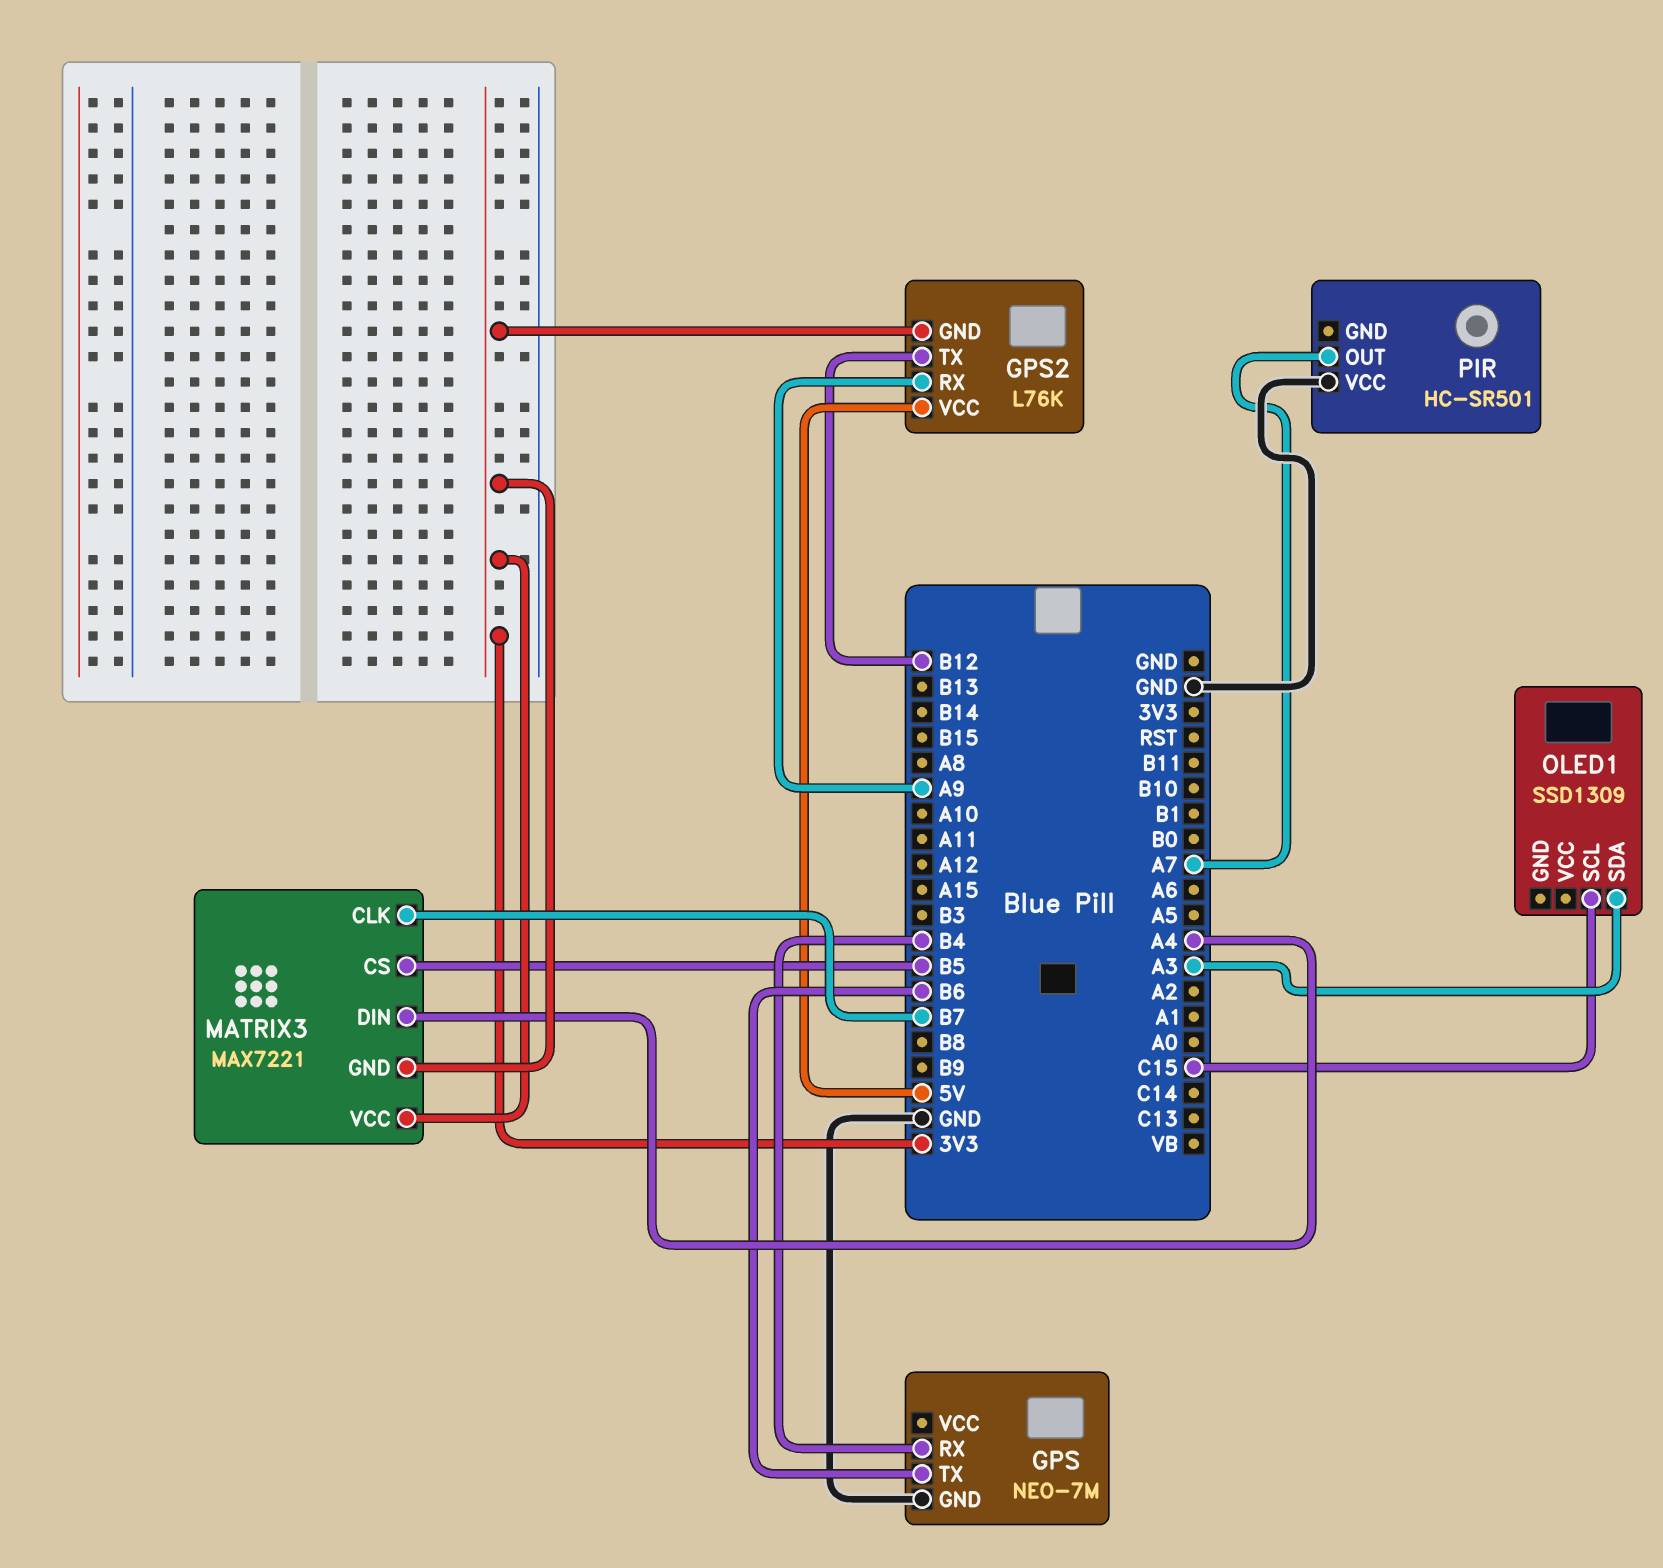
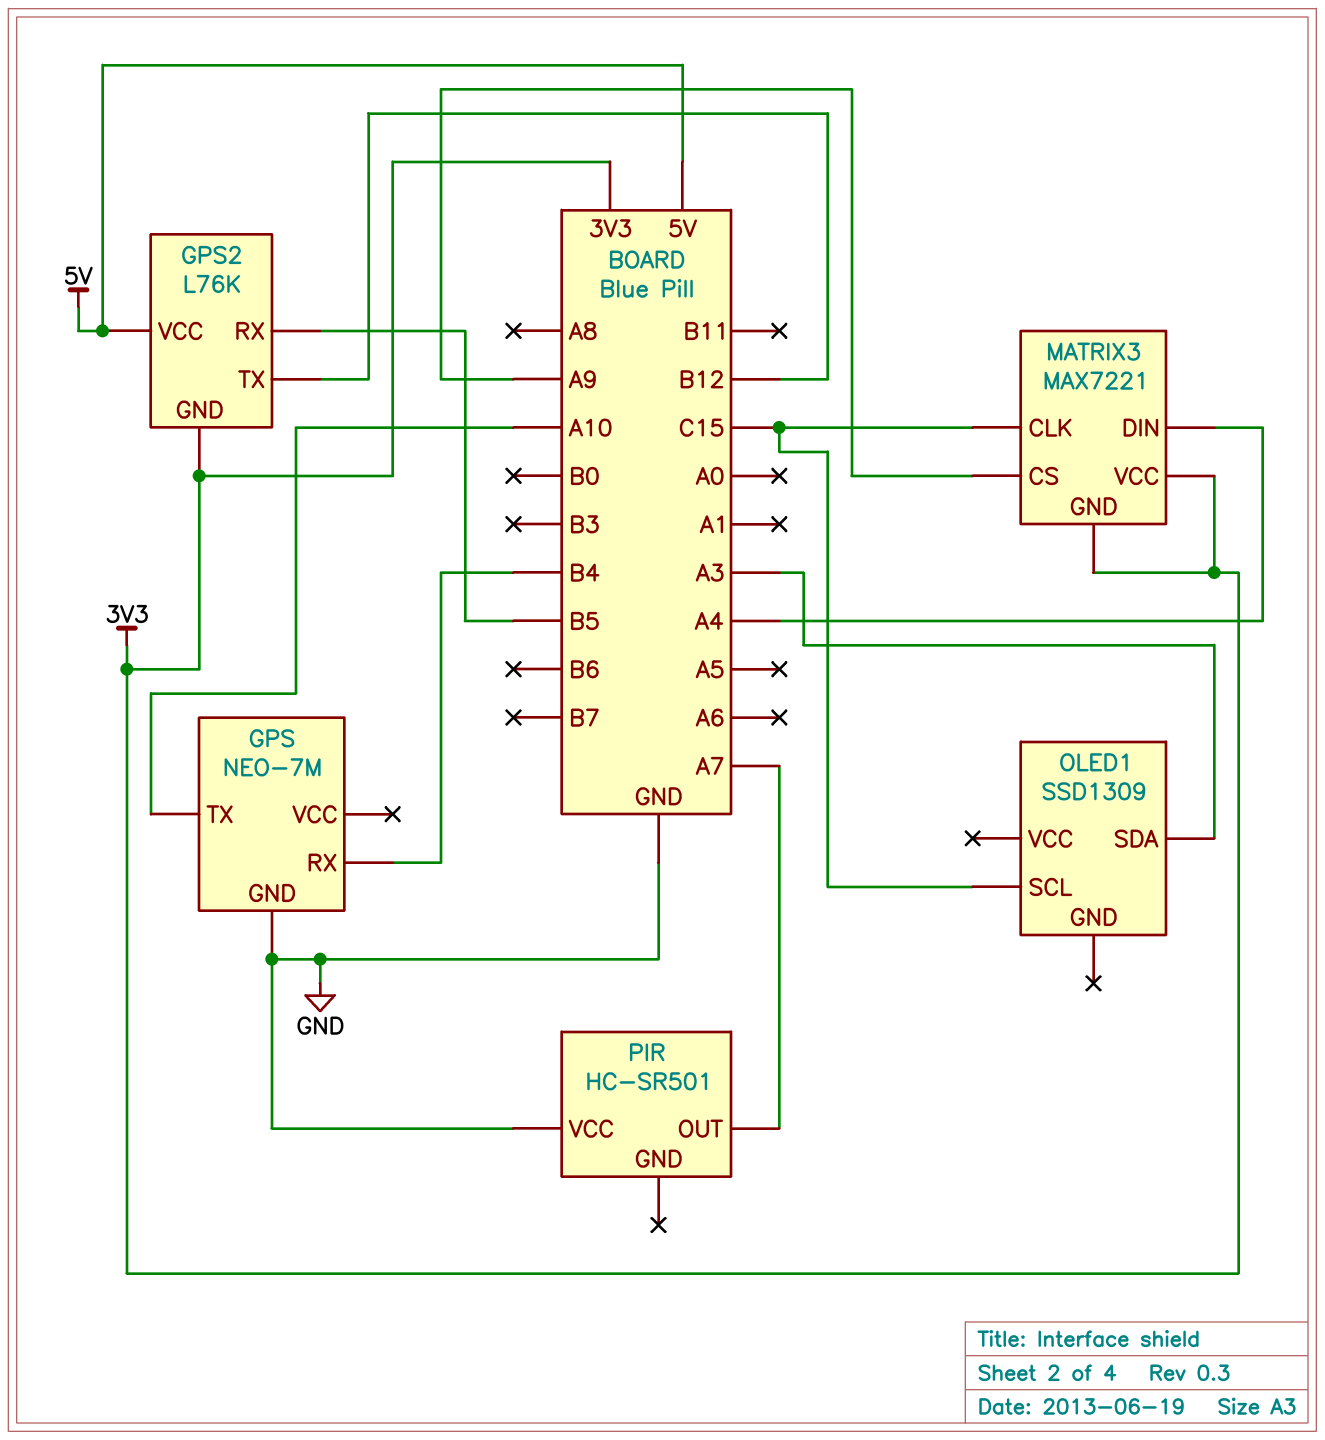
GPS pin TX: B6 -> A10
GPS2 pin RX: A9 -> B5
MATRIX3 pin CLK: B7 -> C15
MATRIX3 pin CS: B5 -> A9

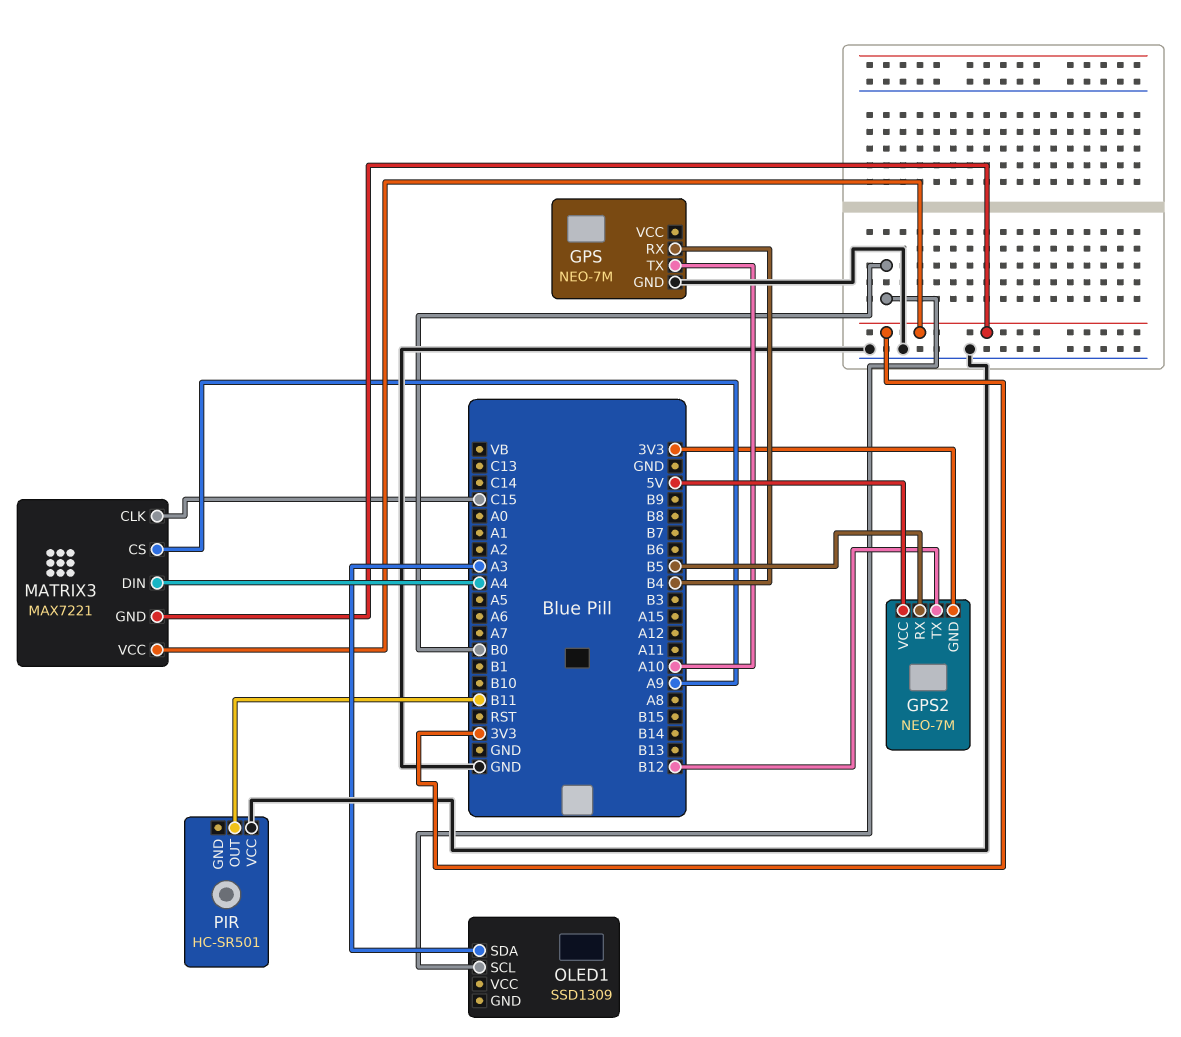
GPS2: L76K -> NEO-7M
OLED1 pin SCL: C15 -> B0
PIR pin OUT: A7 -> B11

